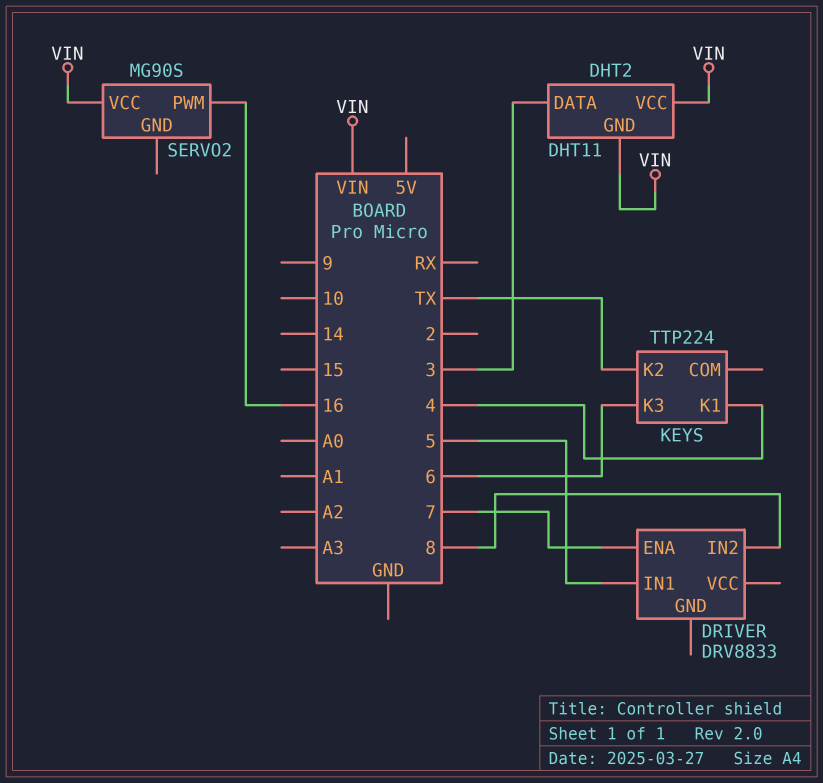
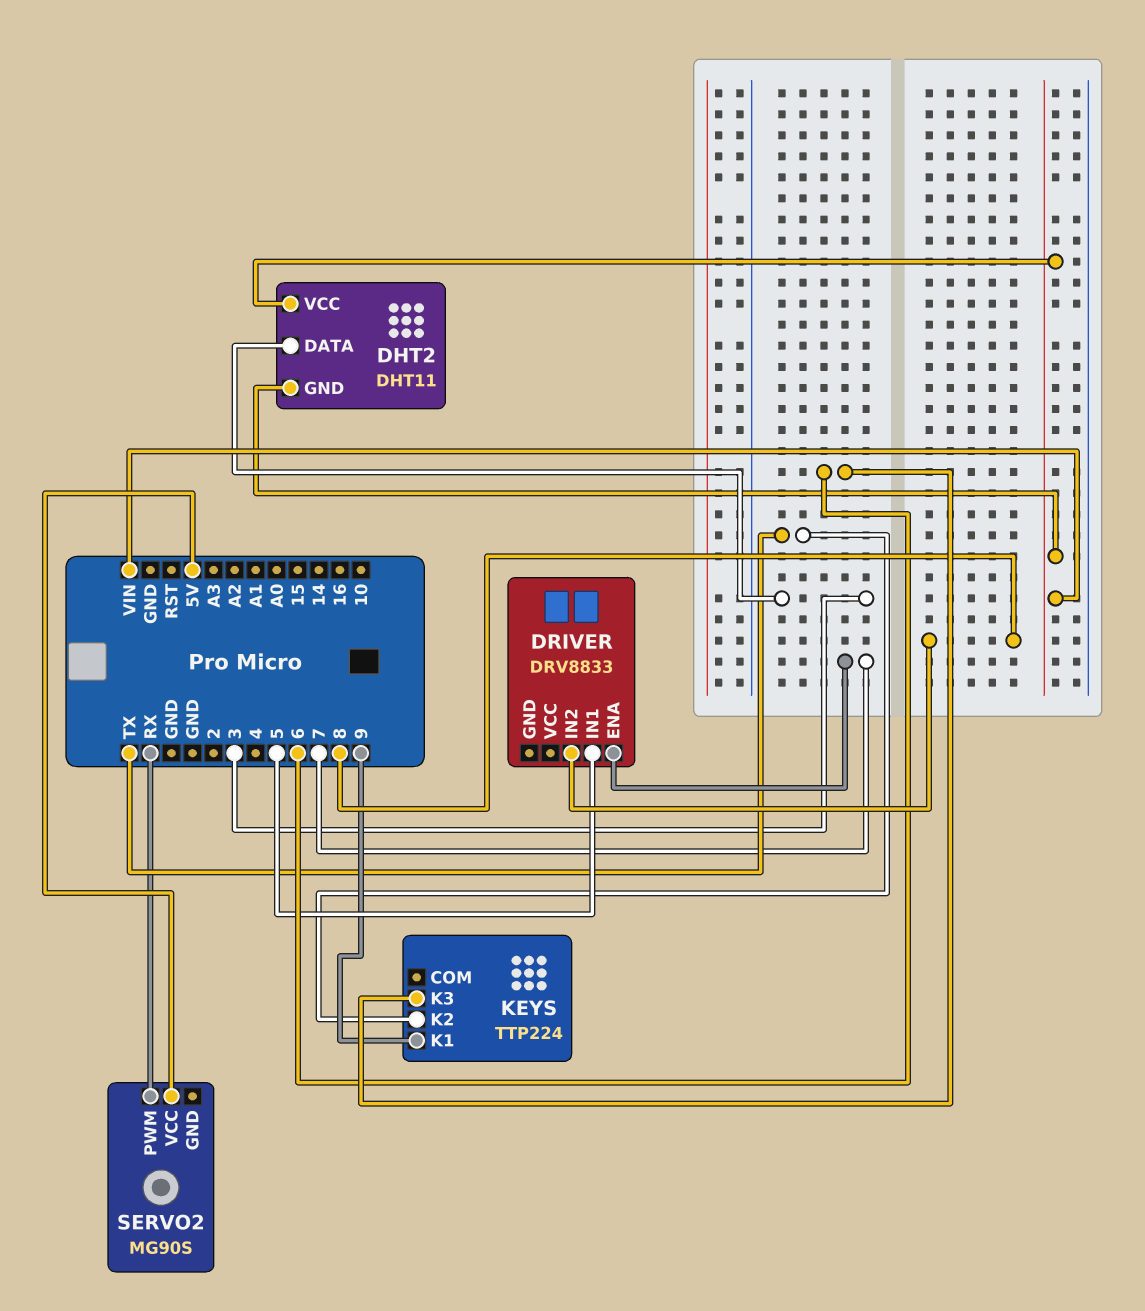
KEYS pin K1: 4 -> 9
SERVO2 pin PWM: 16 -> RX
SERVO2 pin VCC: VIN -> 5V

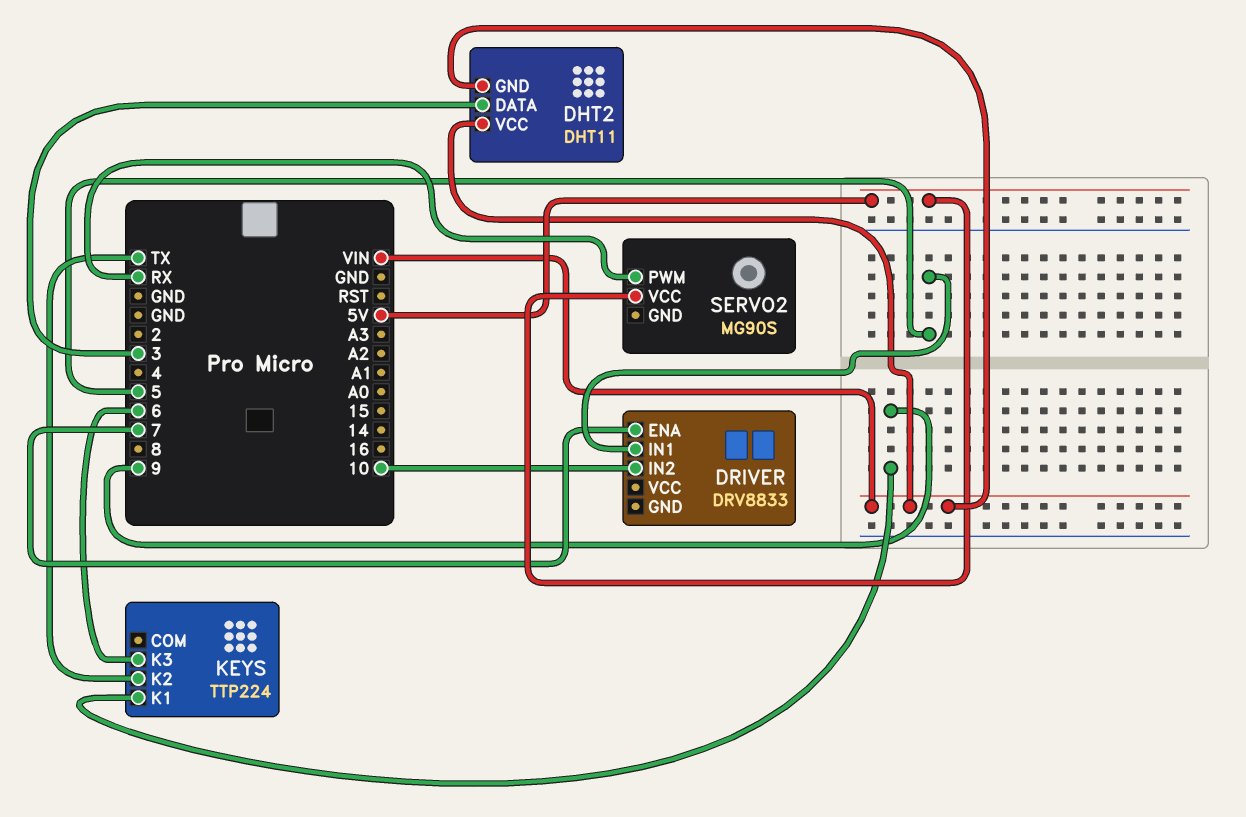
DRIVER pin IN2: 8 -> 10

